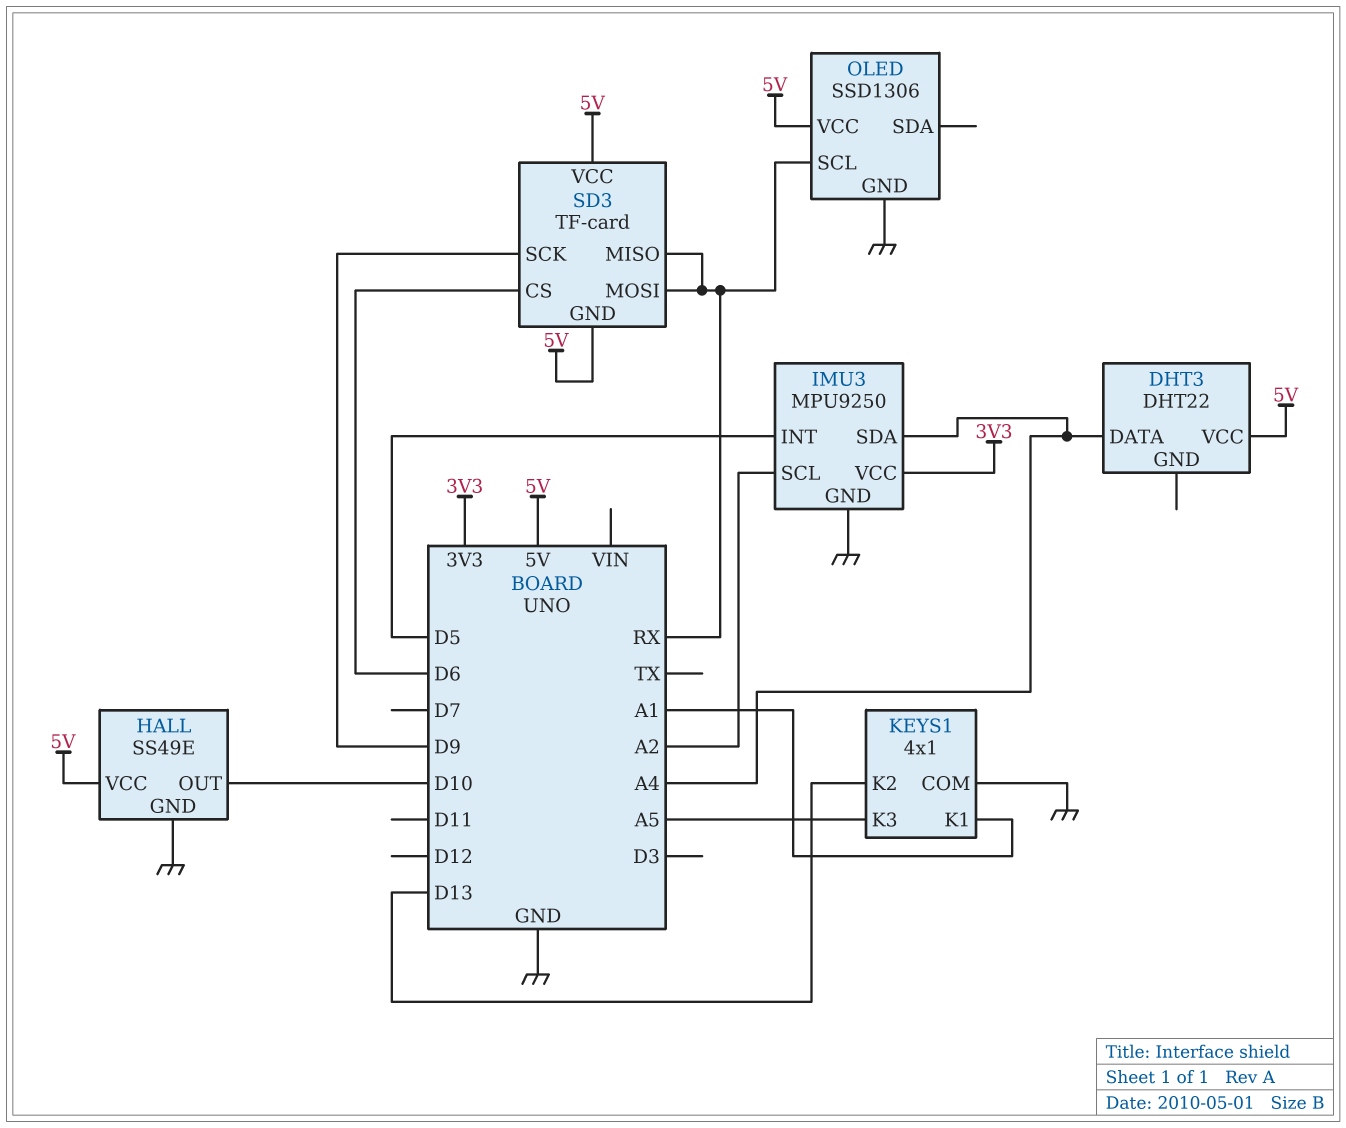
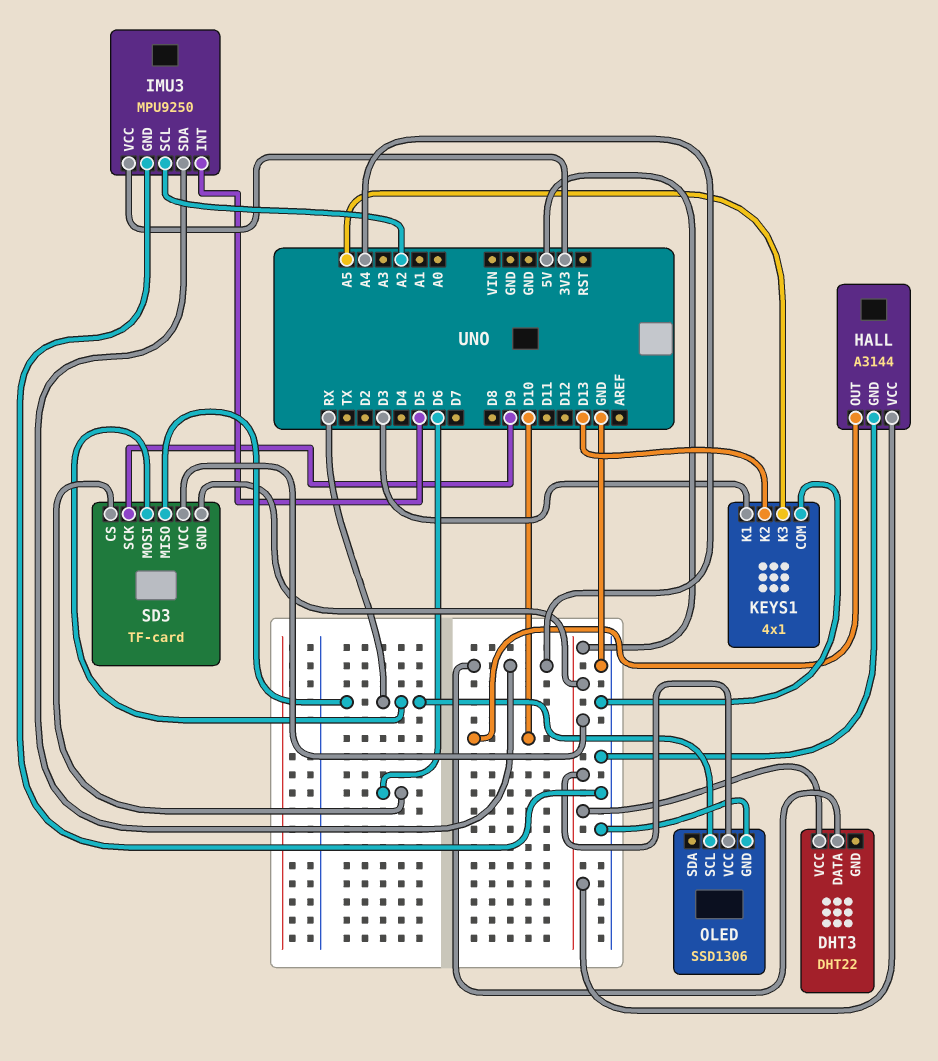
HALL: SS49E -> A3144
KEYS1 pin K1: A1 -> D3

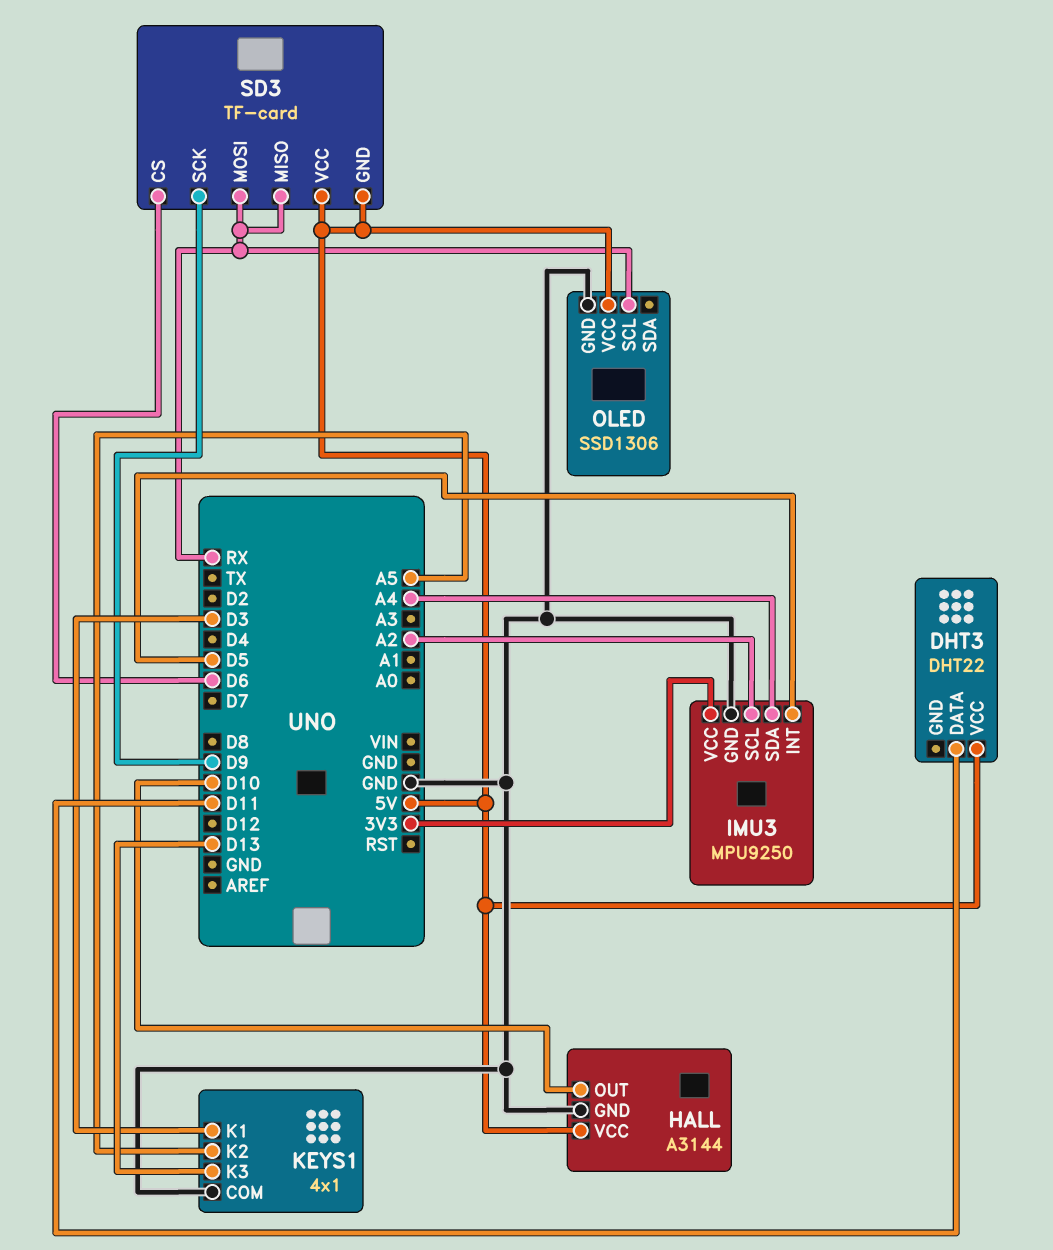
DHT3 pin DATA: A4 -> D11
KEYS1 pin K2: D13 -> A5
KEYS1 pin K3: A5 -> D13

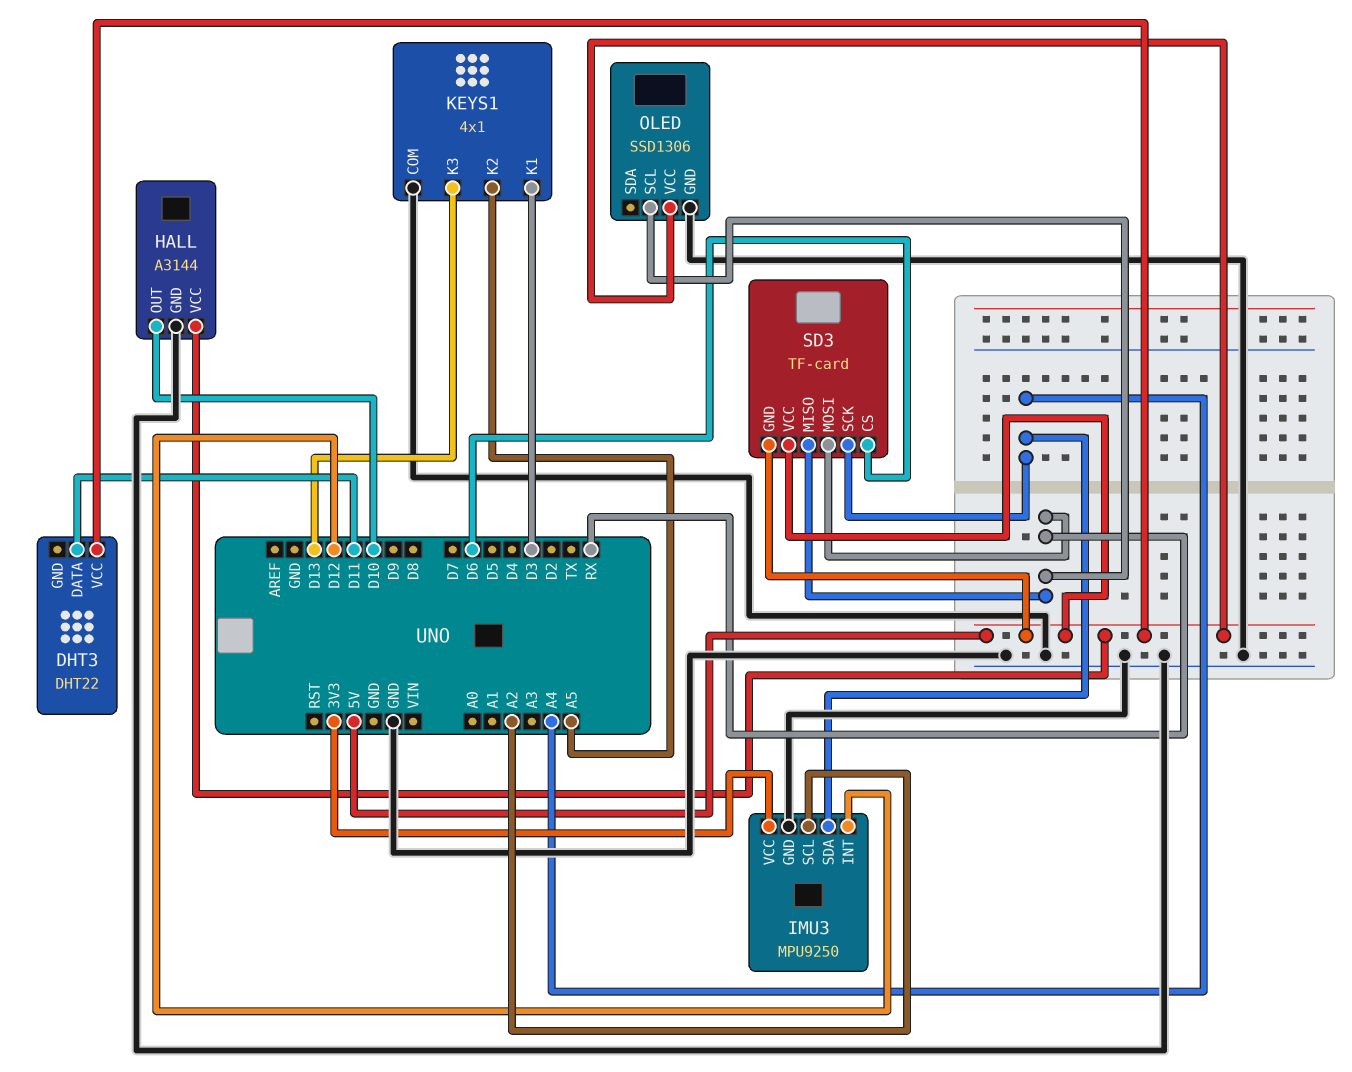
IMU3 pin INT: D5 -> D12
SD3 pin SCK: D9 -> A4

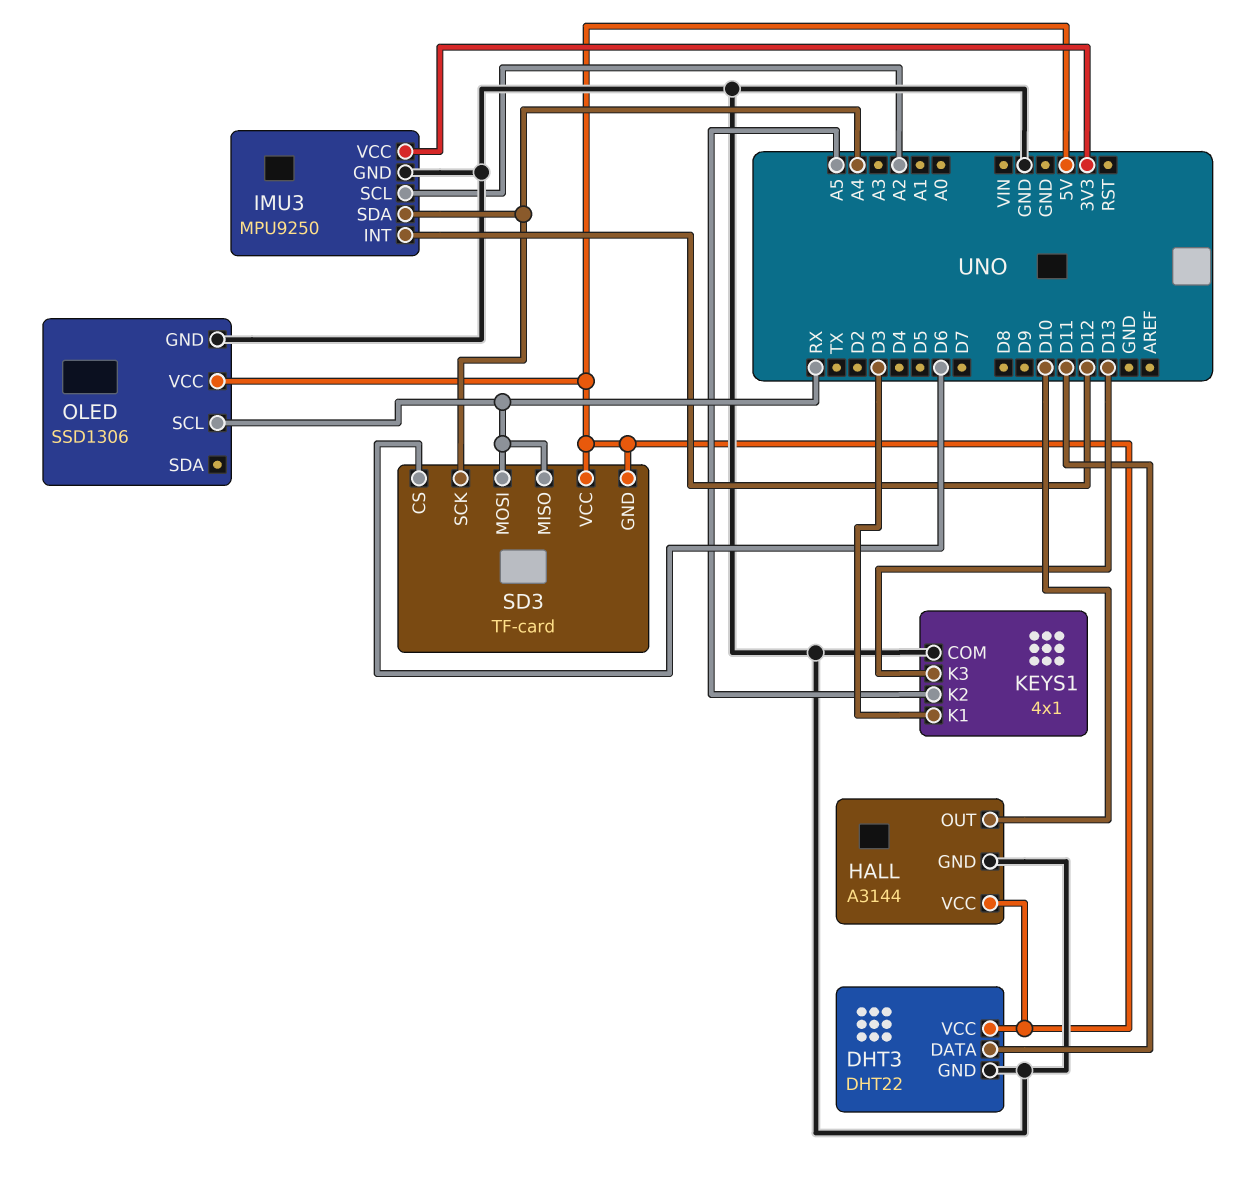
DHT3 pin GND: none -> GND

